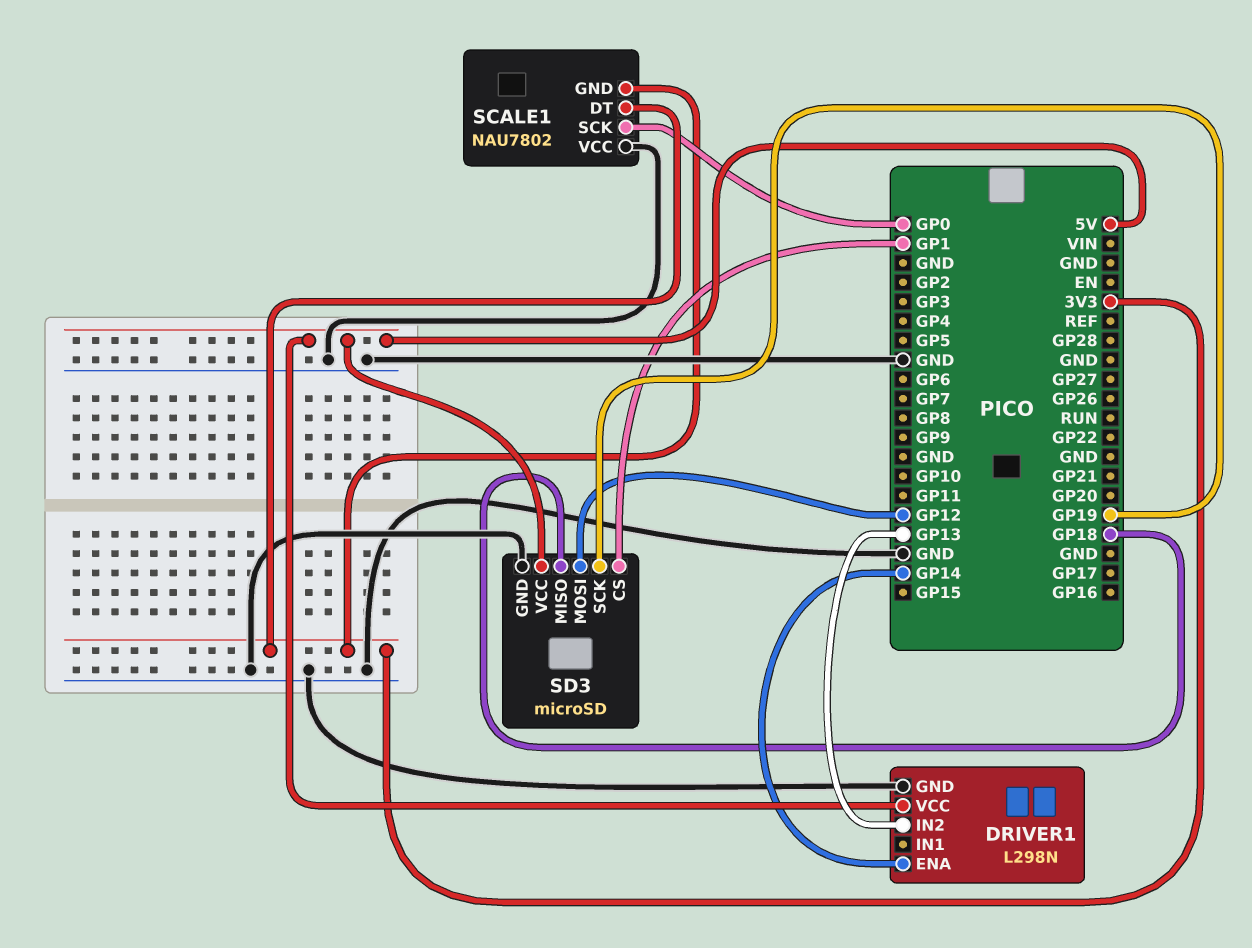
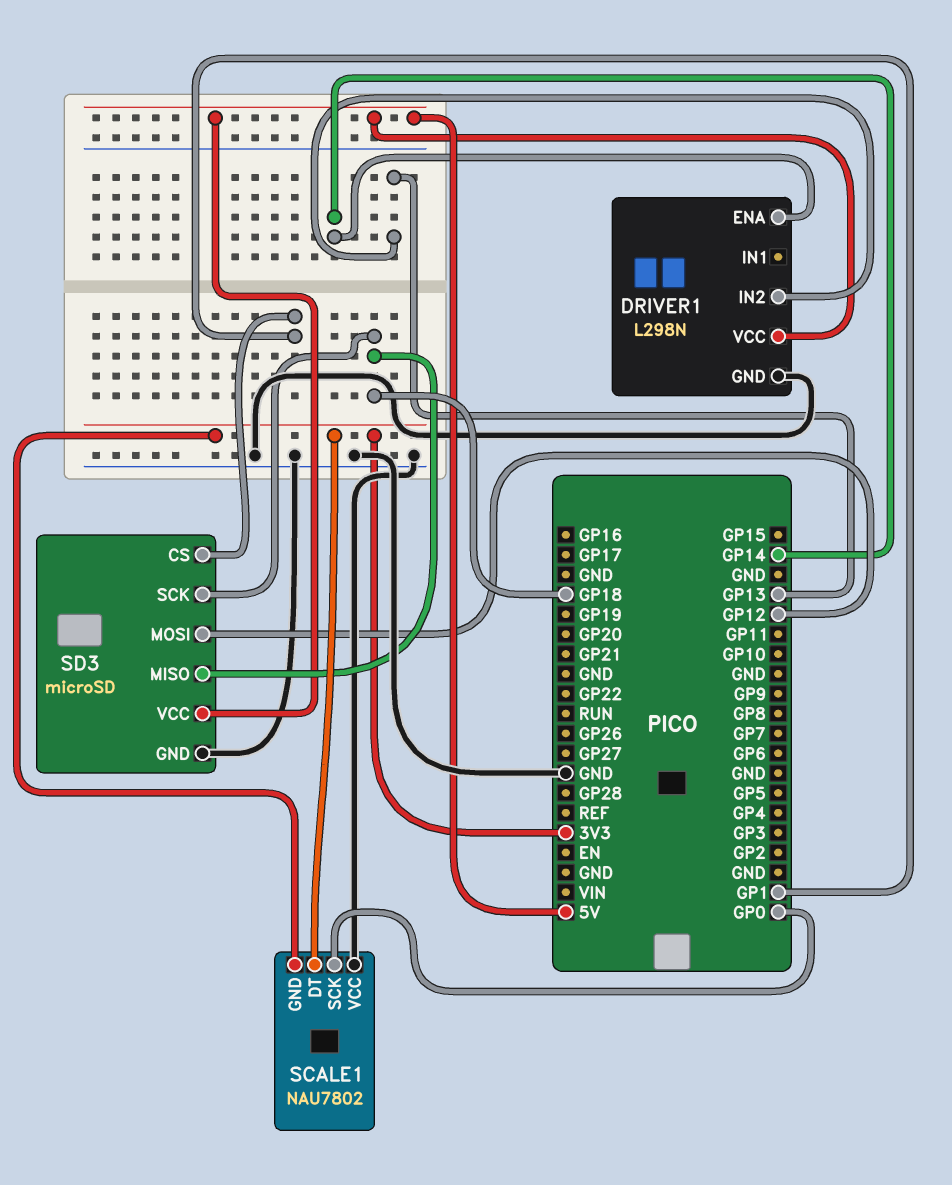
SD3 pin SCK: GP19 -> GP18

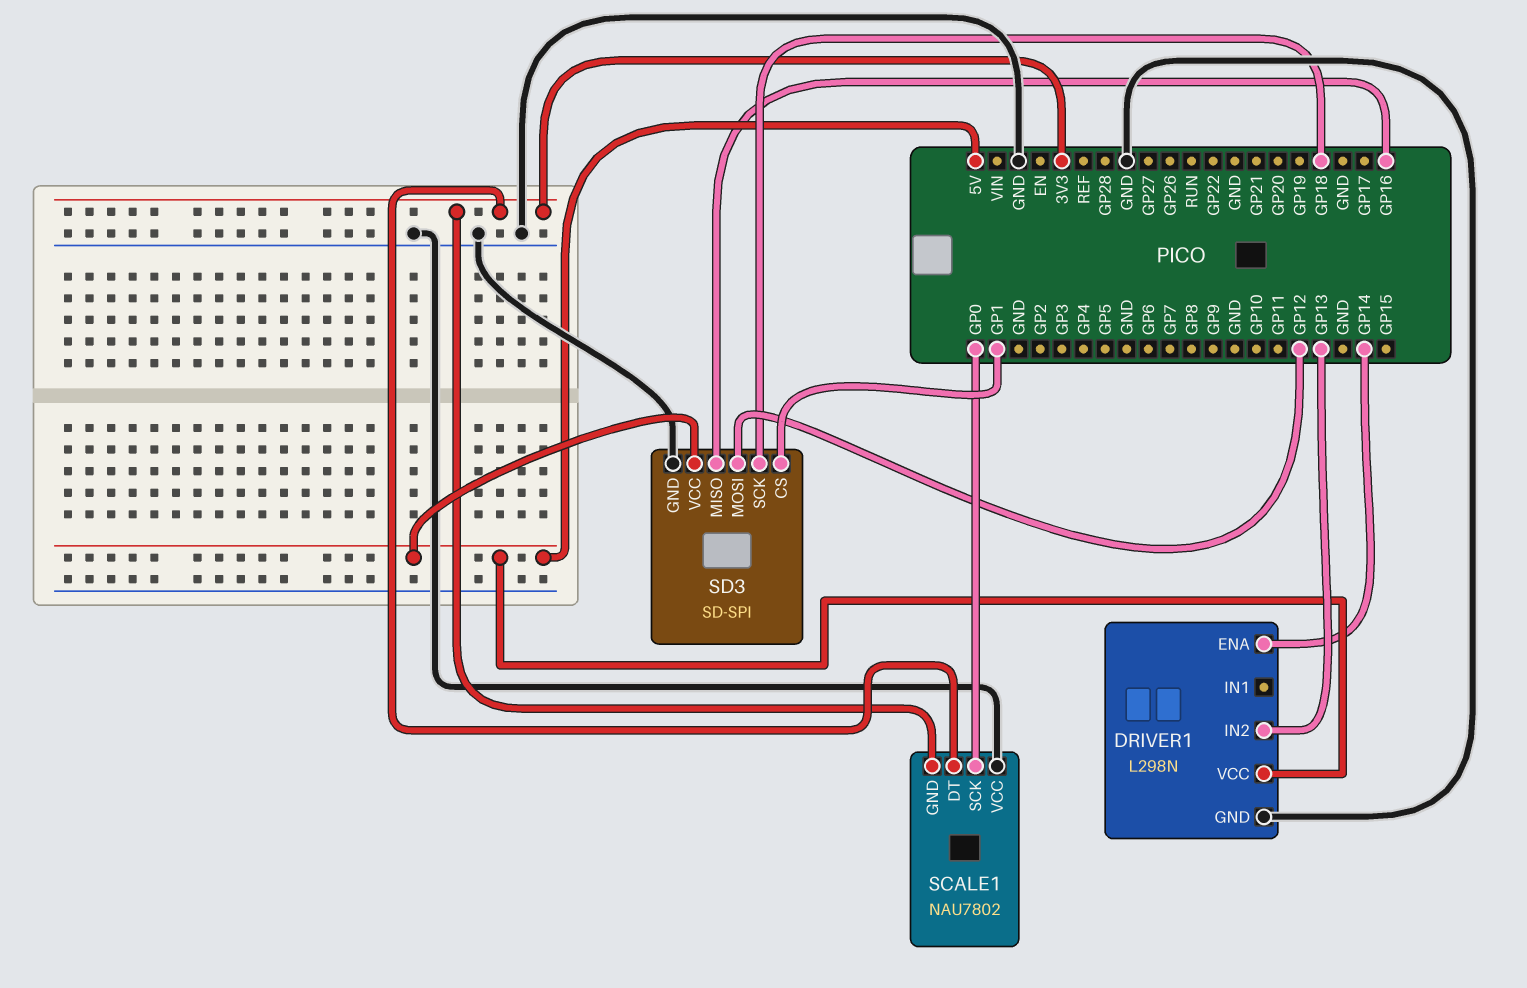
SD3: microSD -> SD-SPI
SD3 pin MISO: GP18 -> GP16

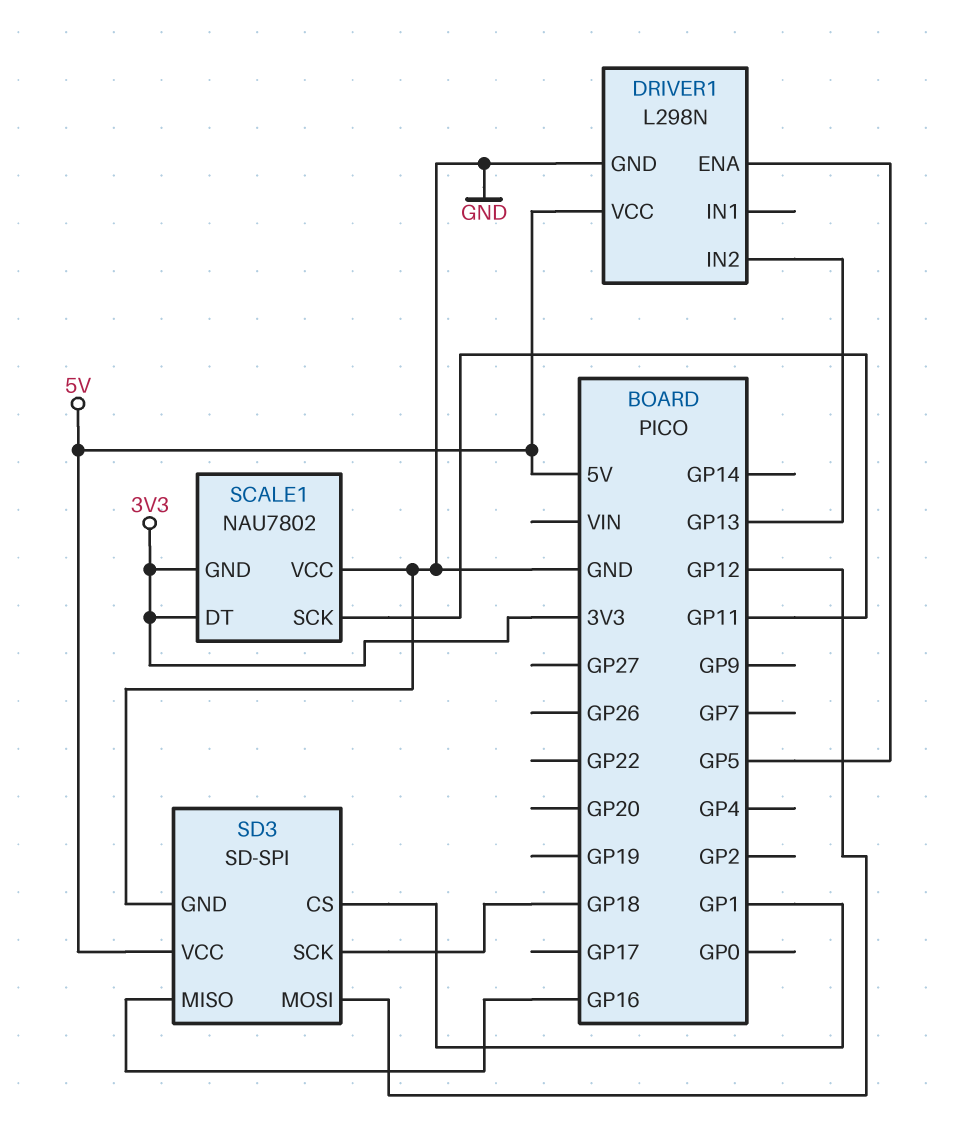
DRIVER1 pin ENA: GP14 -> GP5
SCALE1 pin SCK: GP0 -> GP11

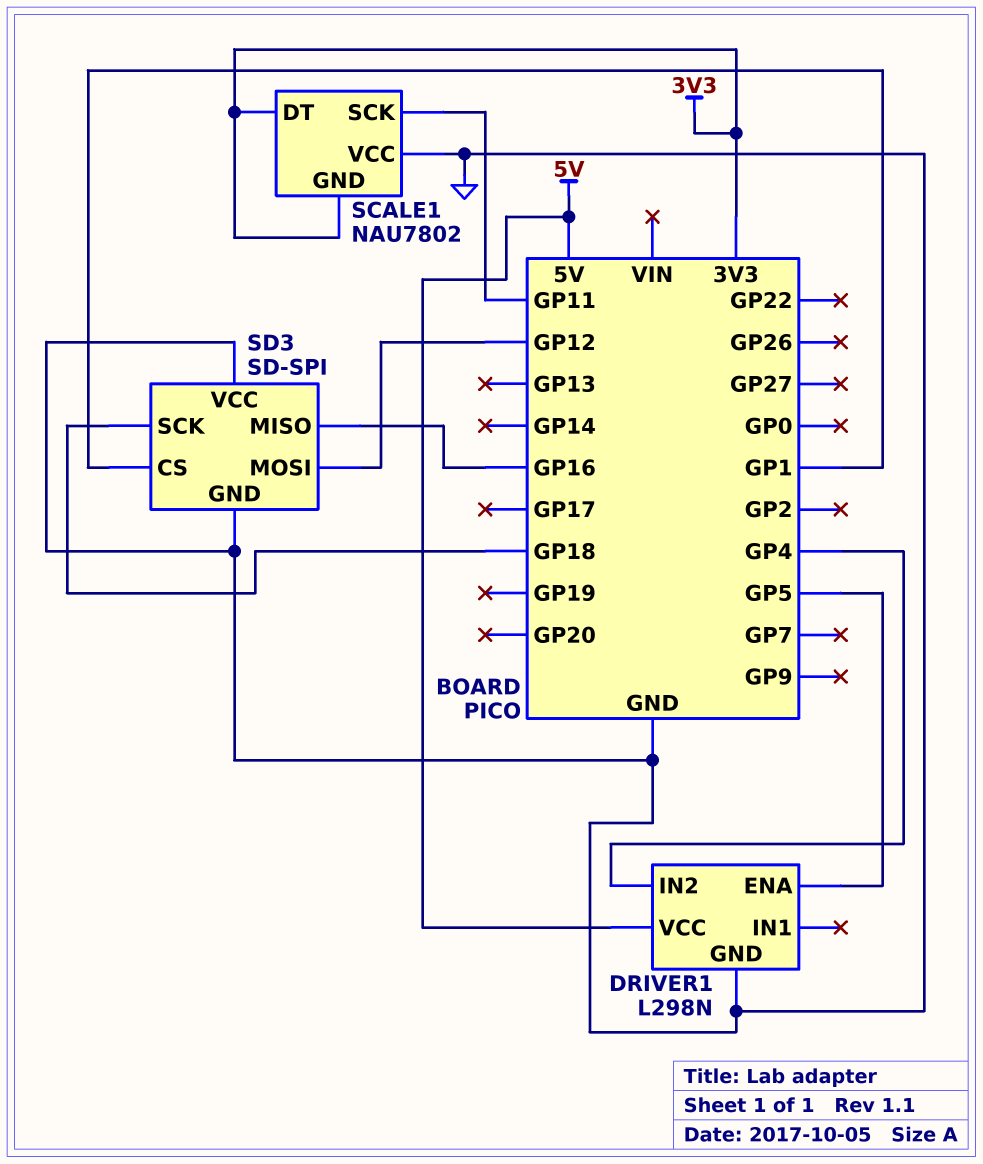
DRIVER1 pin IN2: GP13 -> GP4
SD3 pin VCC: 5V -> GND

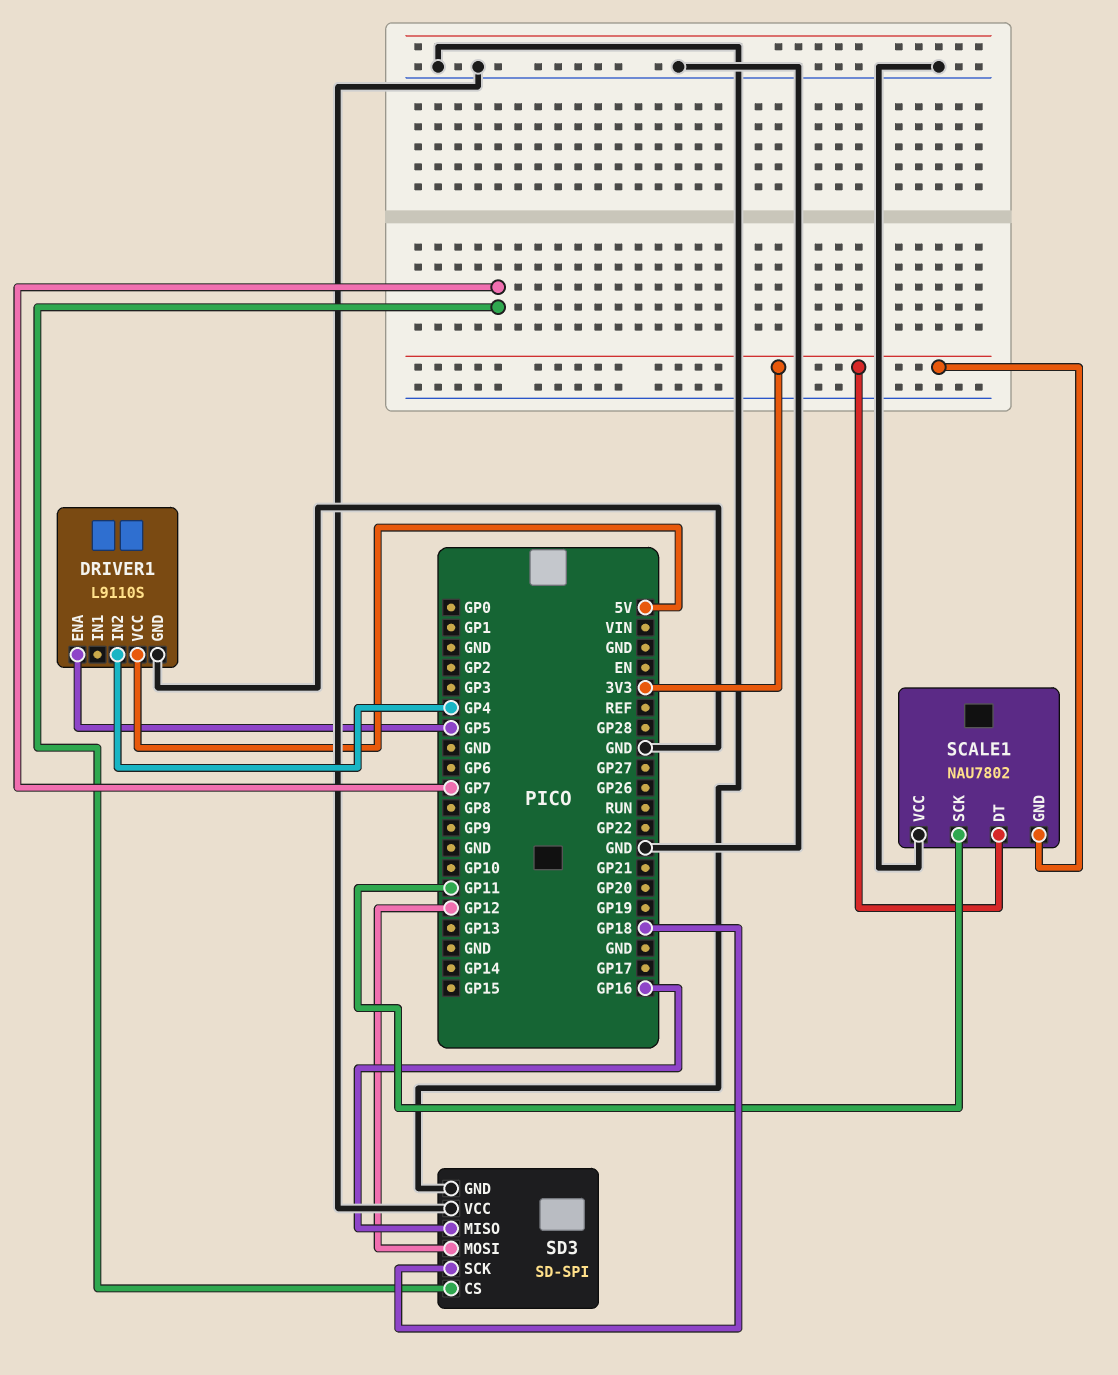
DRIVER1: L298N -> L9110S
SD3 pin CS: GP1 -> GP7

